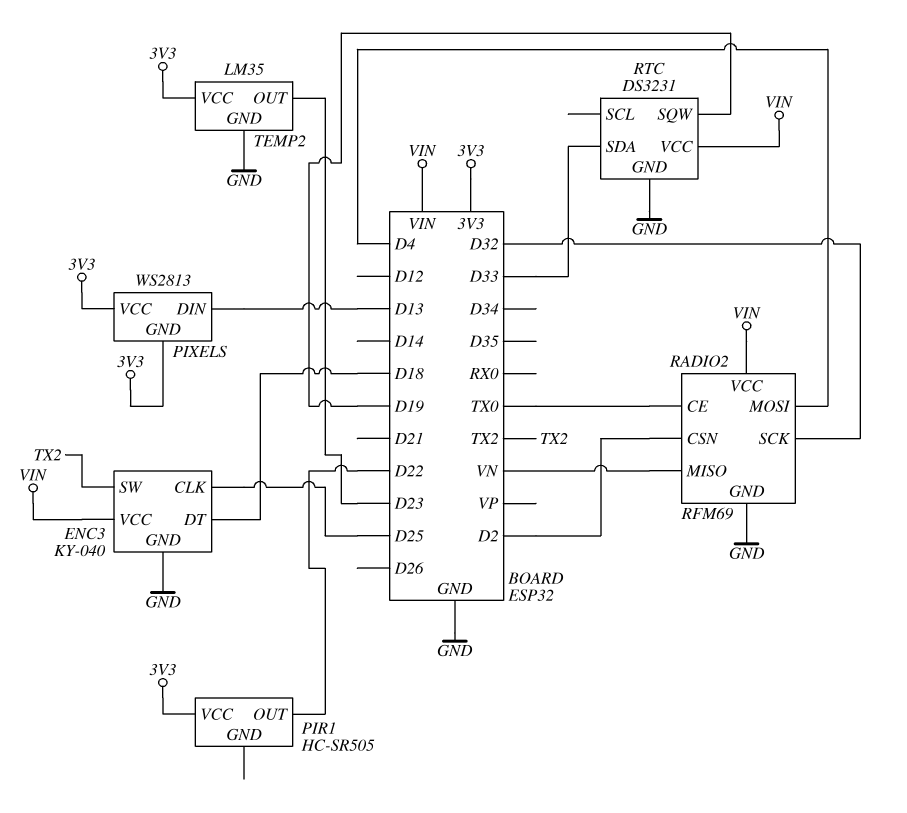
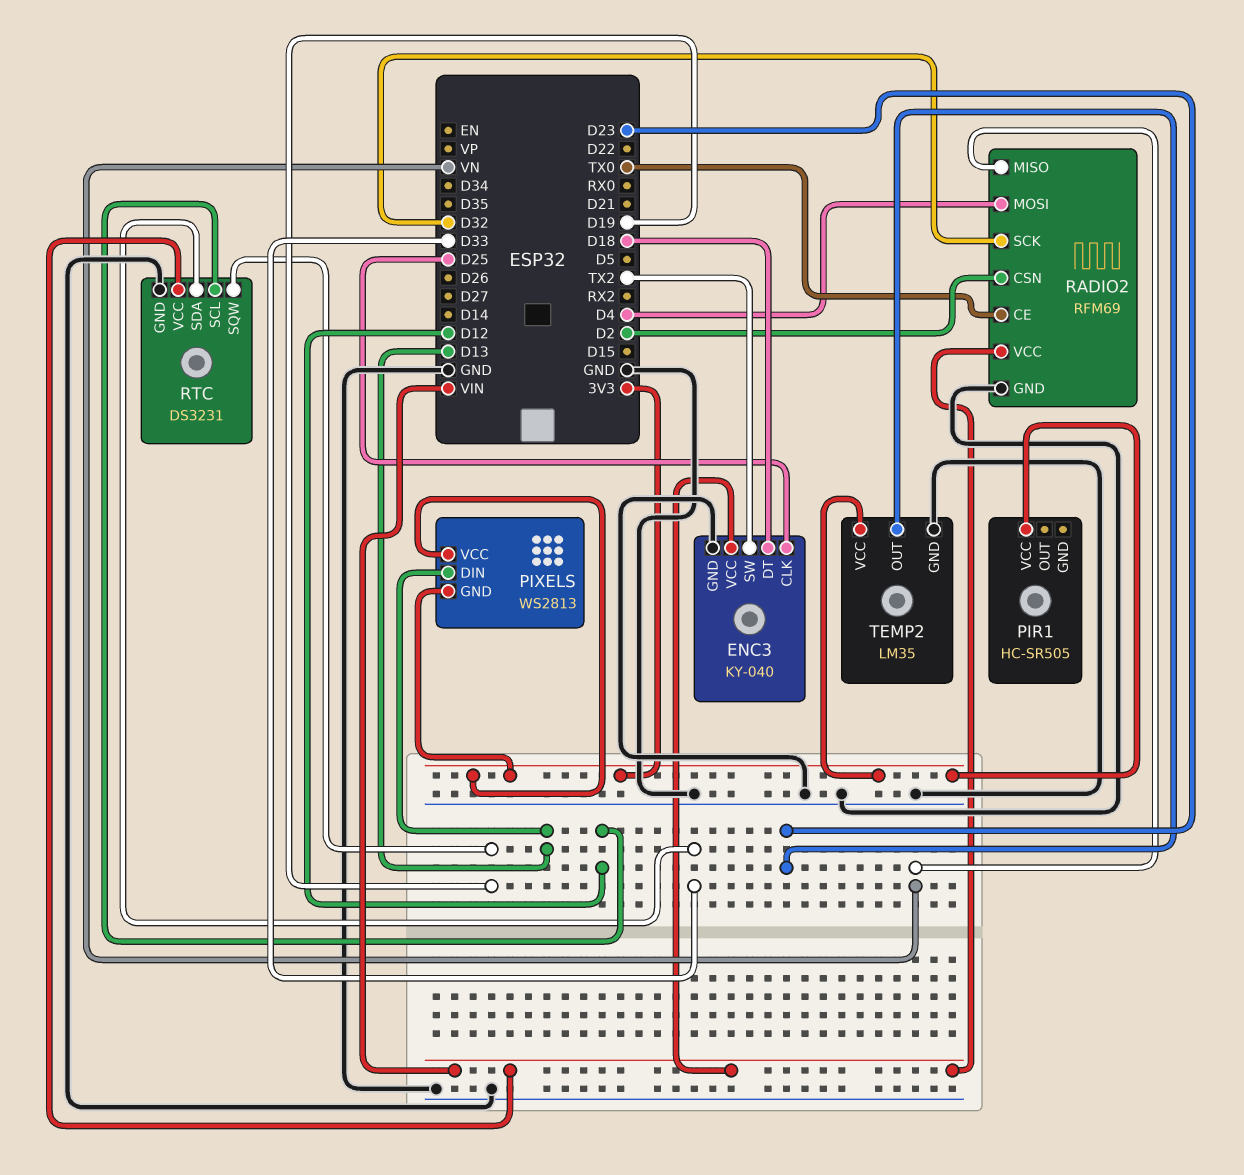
PIR1 pin OUT: D22 -> none
RTC pin SCL: none -> D12

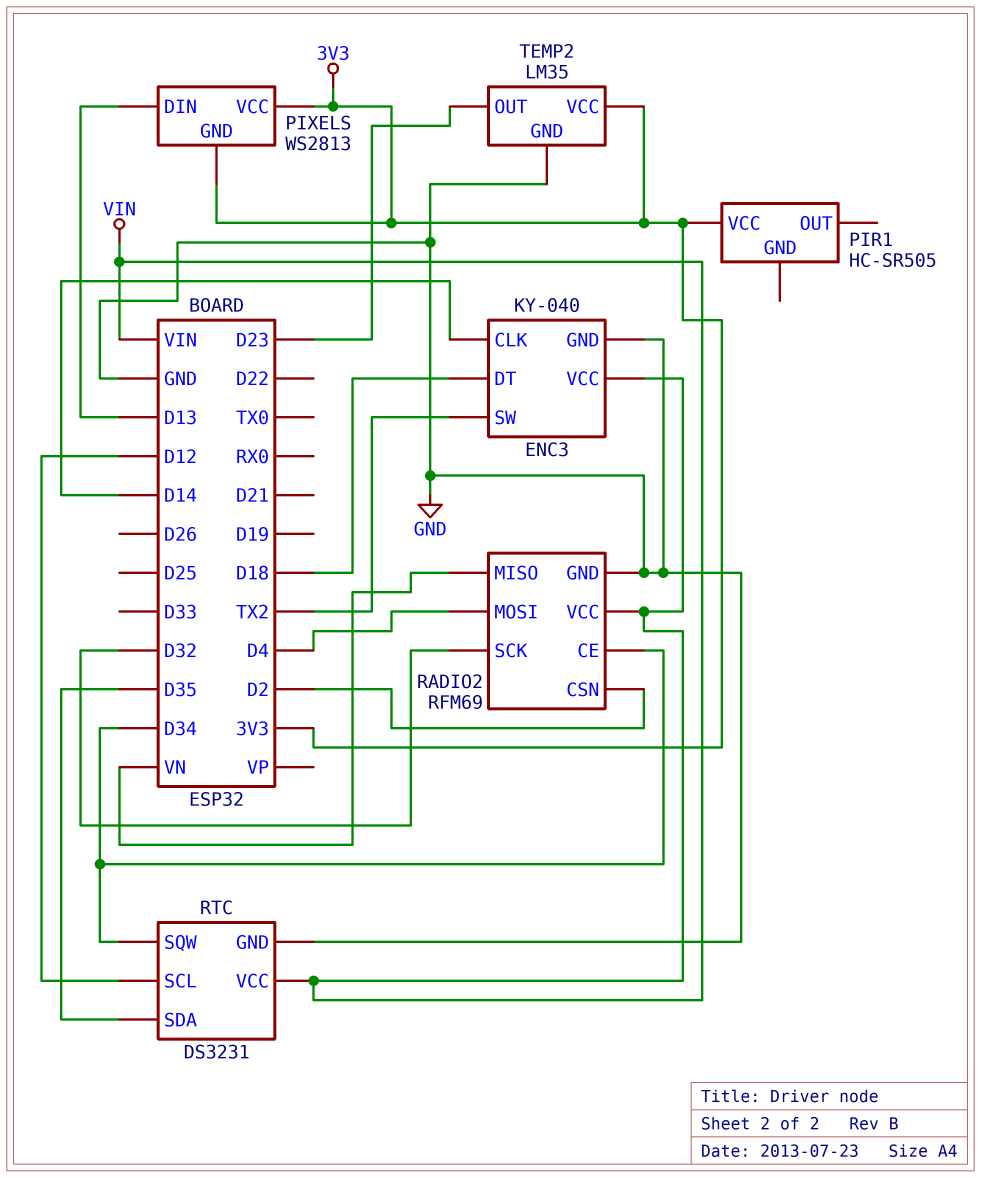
ENC3 pin CLK: D25 -> D14
RADIO2 pin CE: TX0 -> D34
RTC pin SDA: D33 -> D35
RTC pin SQW: D19 -> D34

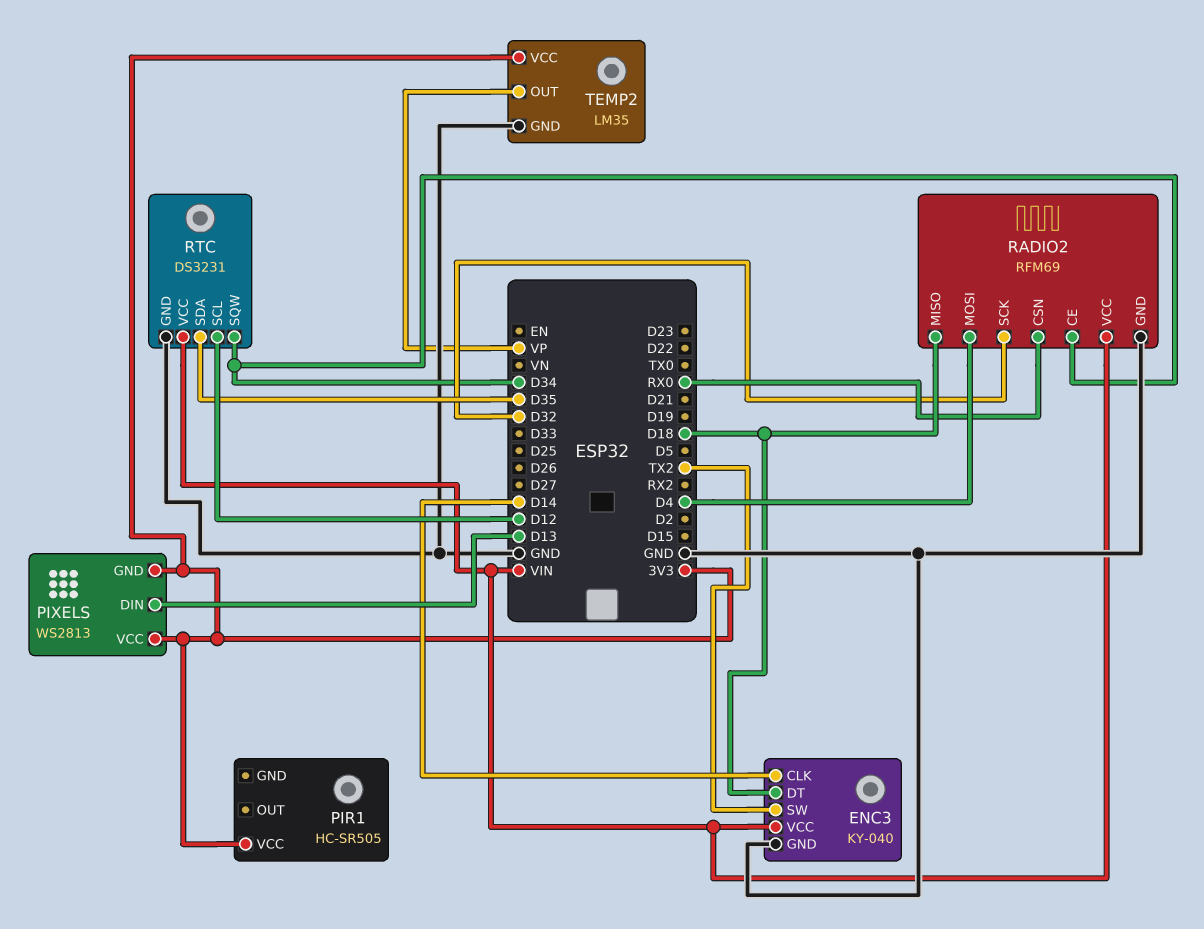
RADIO2 pin CSN: D2 -> RX0
RADIO2 pin MISO: VN -> D18
TEMP2 pin OUT: D23 -> VP

